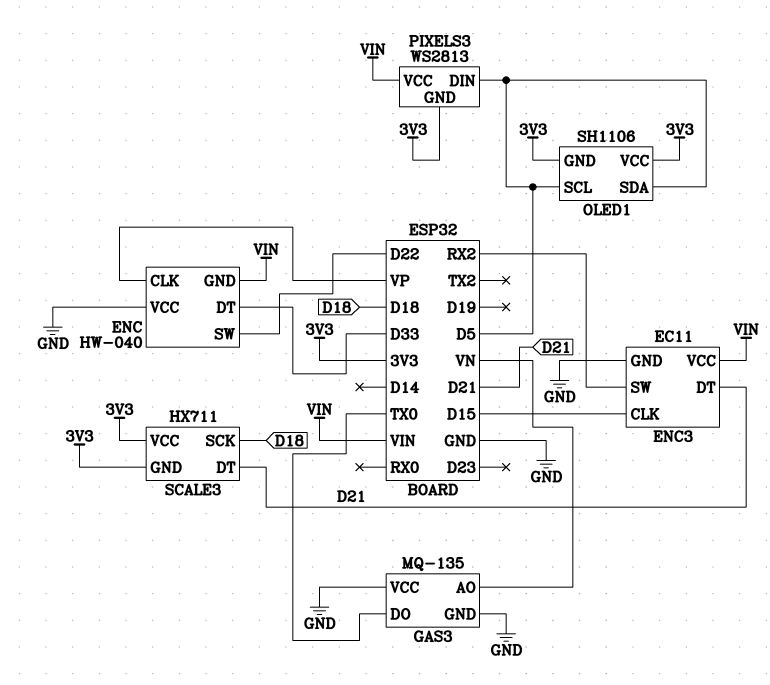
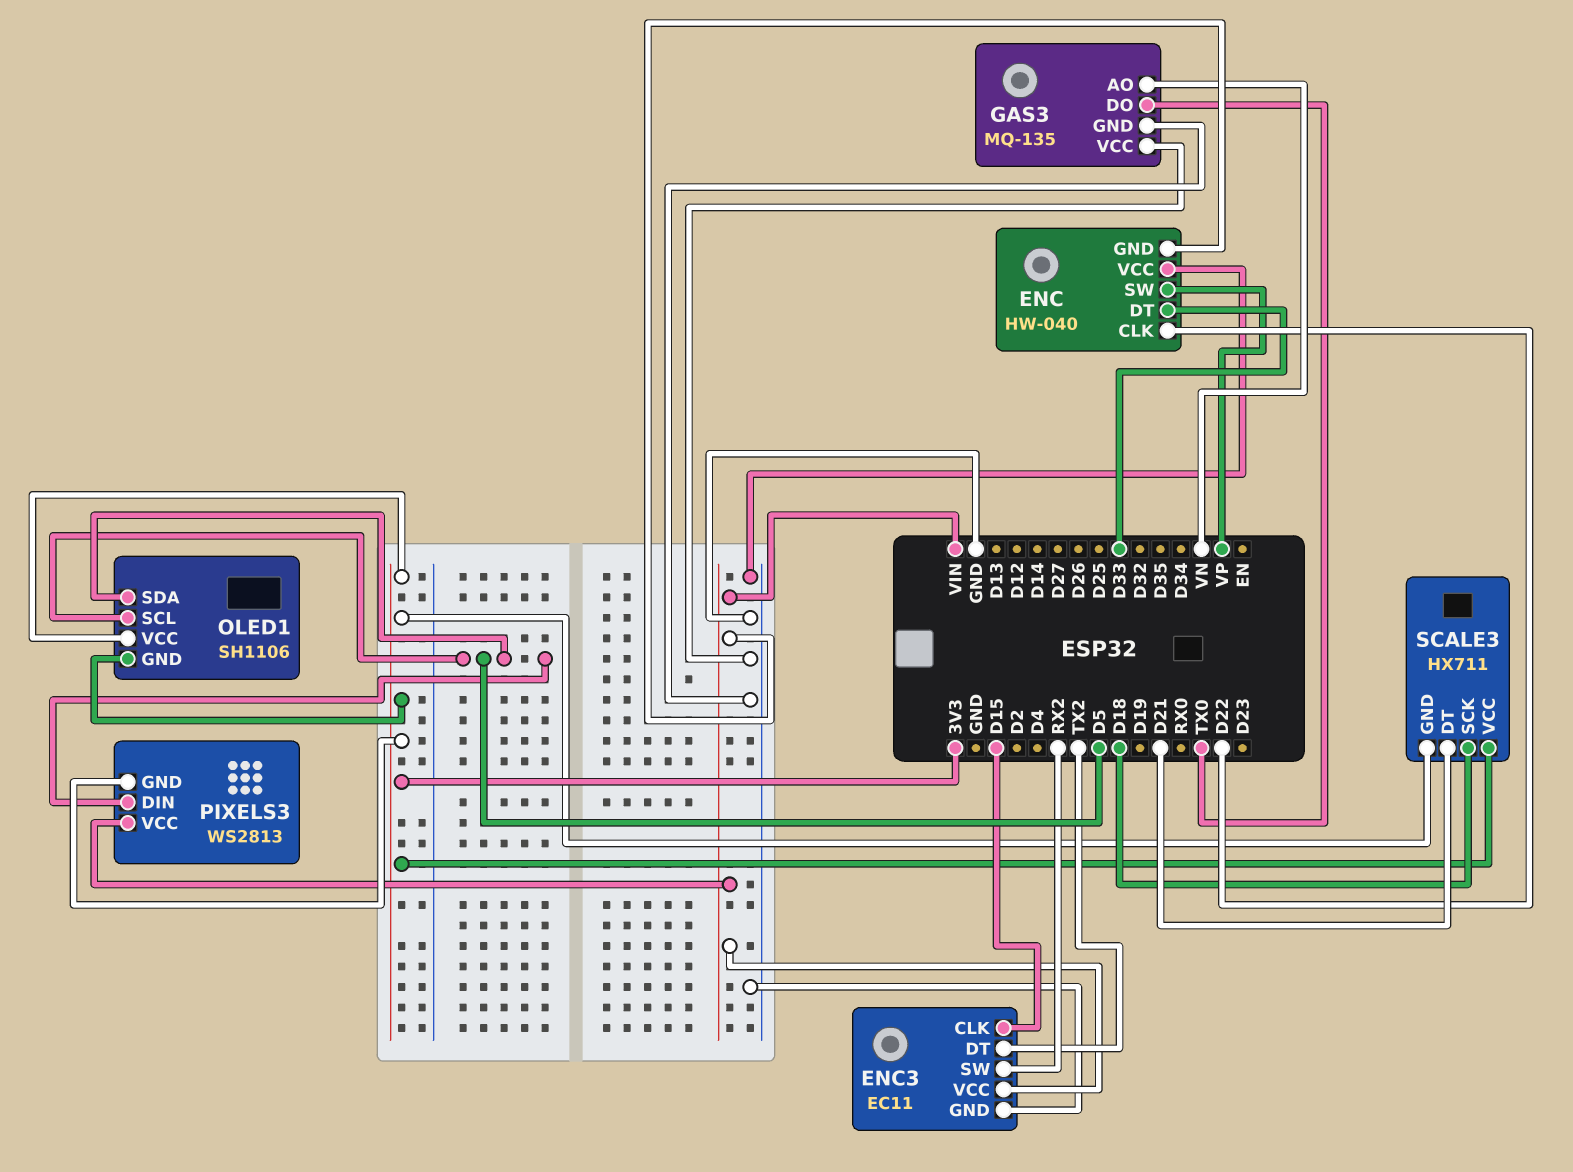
ENC pin CLK: VP -> D22
ENC pin SW: D22 -> VP
ENC3 pin DT: D21 -> TX2

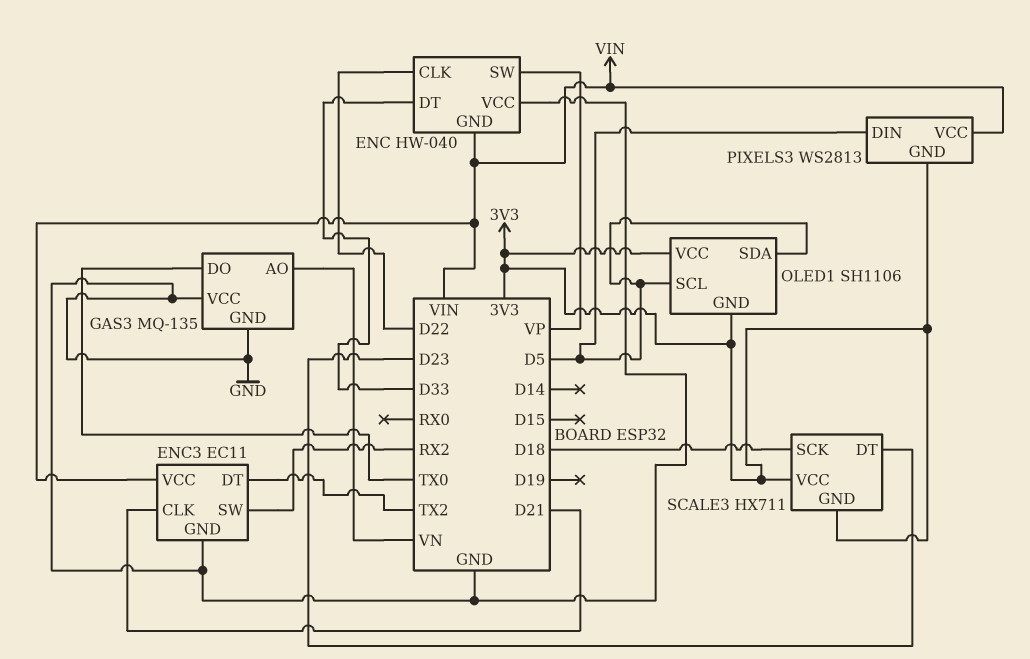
ENC3 pin CLK: D15 -> D21
SCALE3 pin DT: D21 -> D23

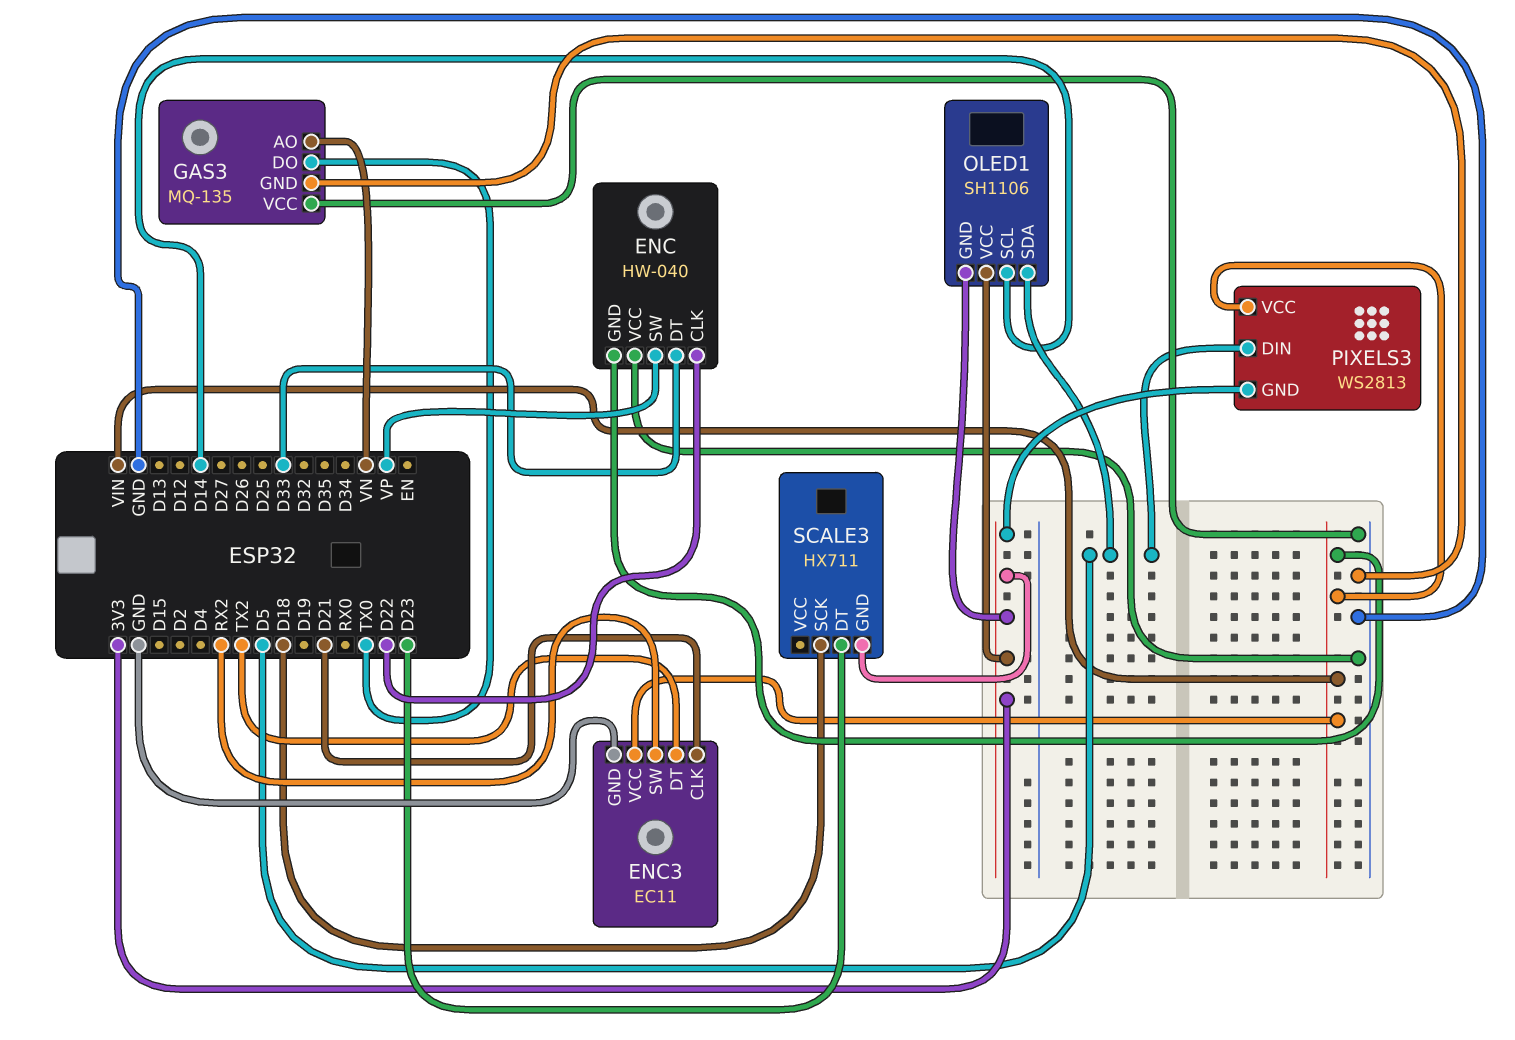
OLED1 pin SCL: D5 -> D14
SCALE3 pin VCC: 3V3 -> none

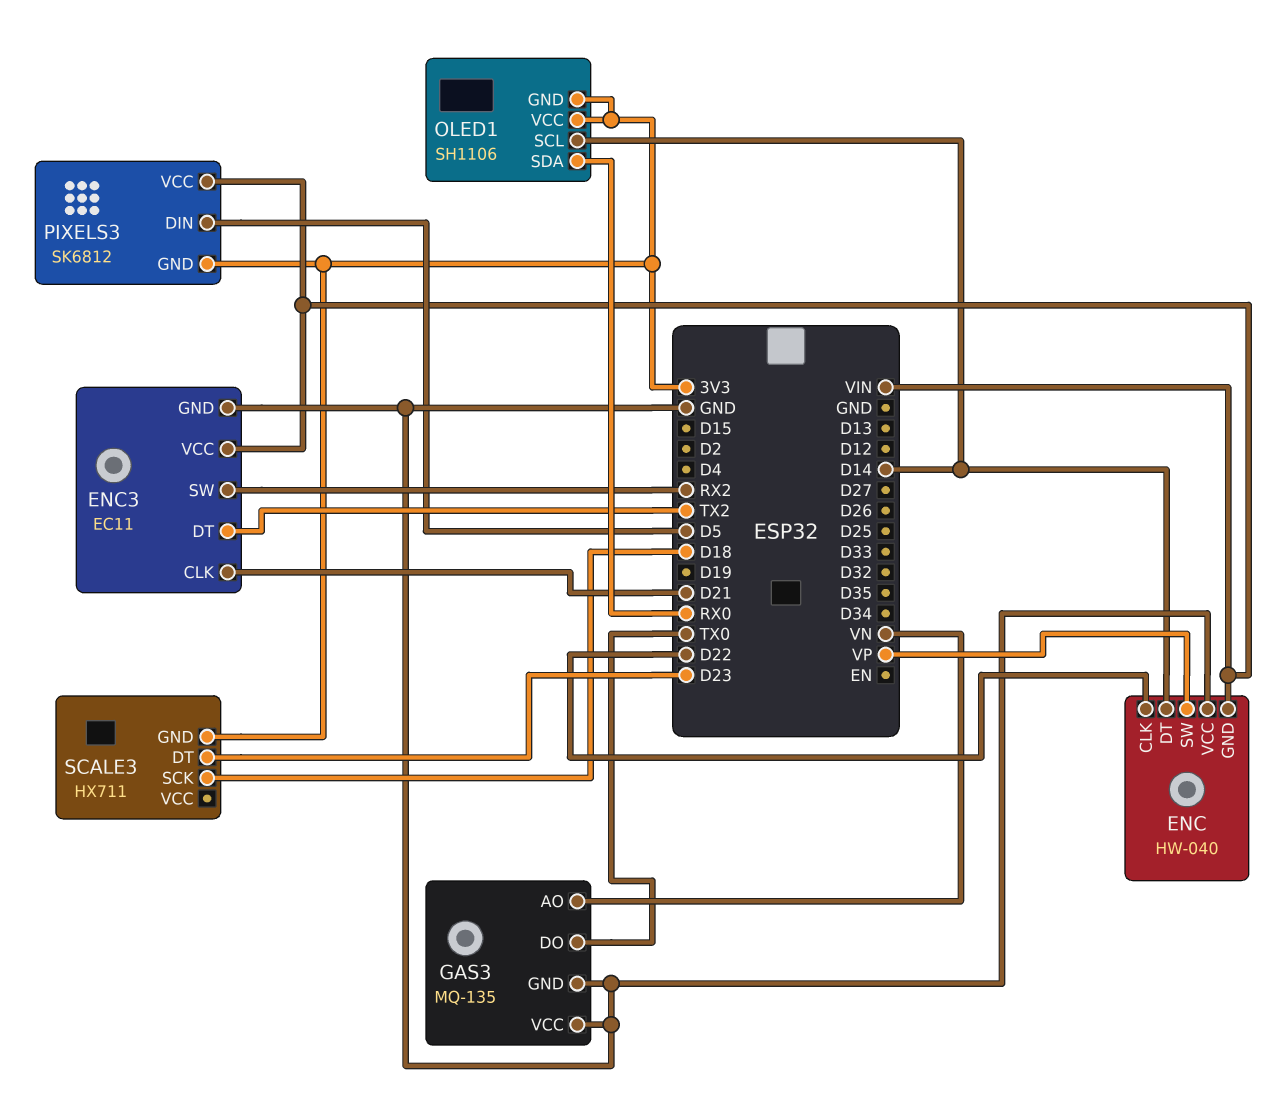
ENC pin DT: D33 -> D14
OLED1 pin SDA: D5 -> RX0
PIXELS3: WS2813 -> SK6812

